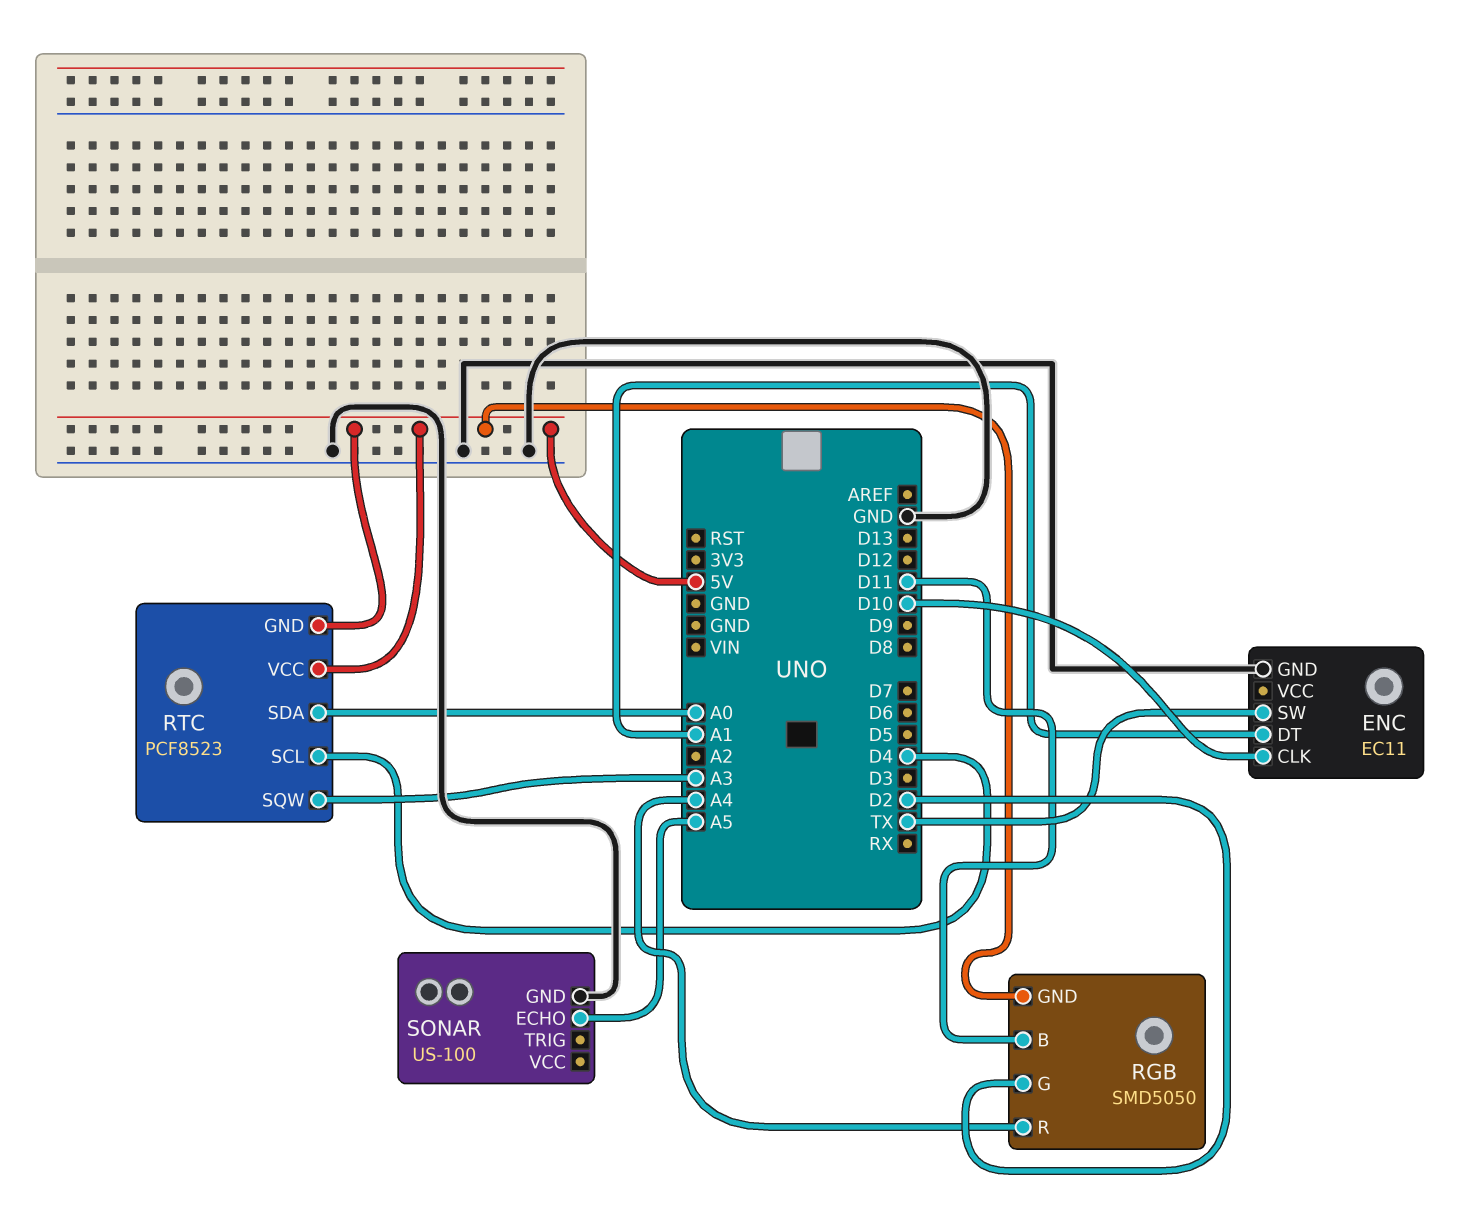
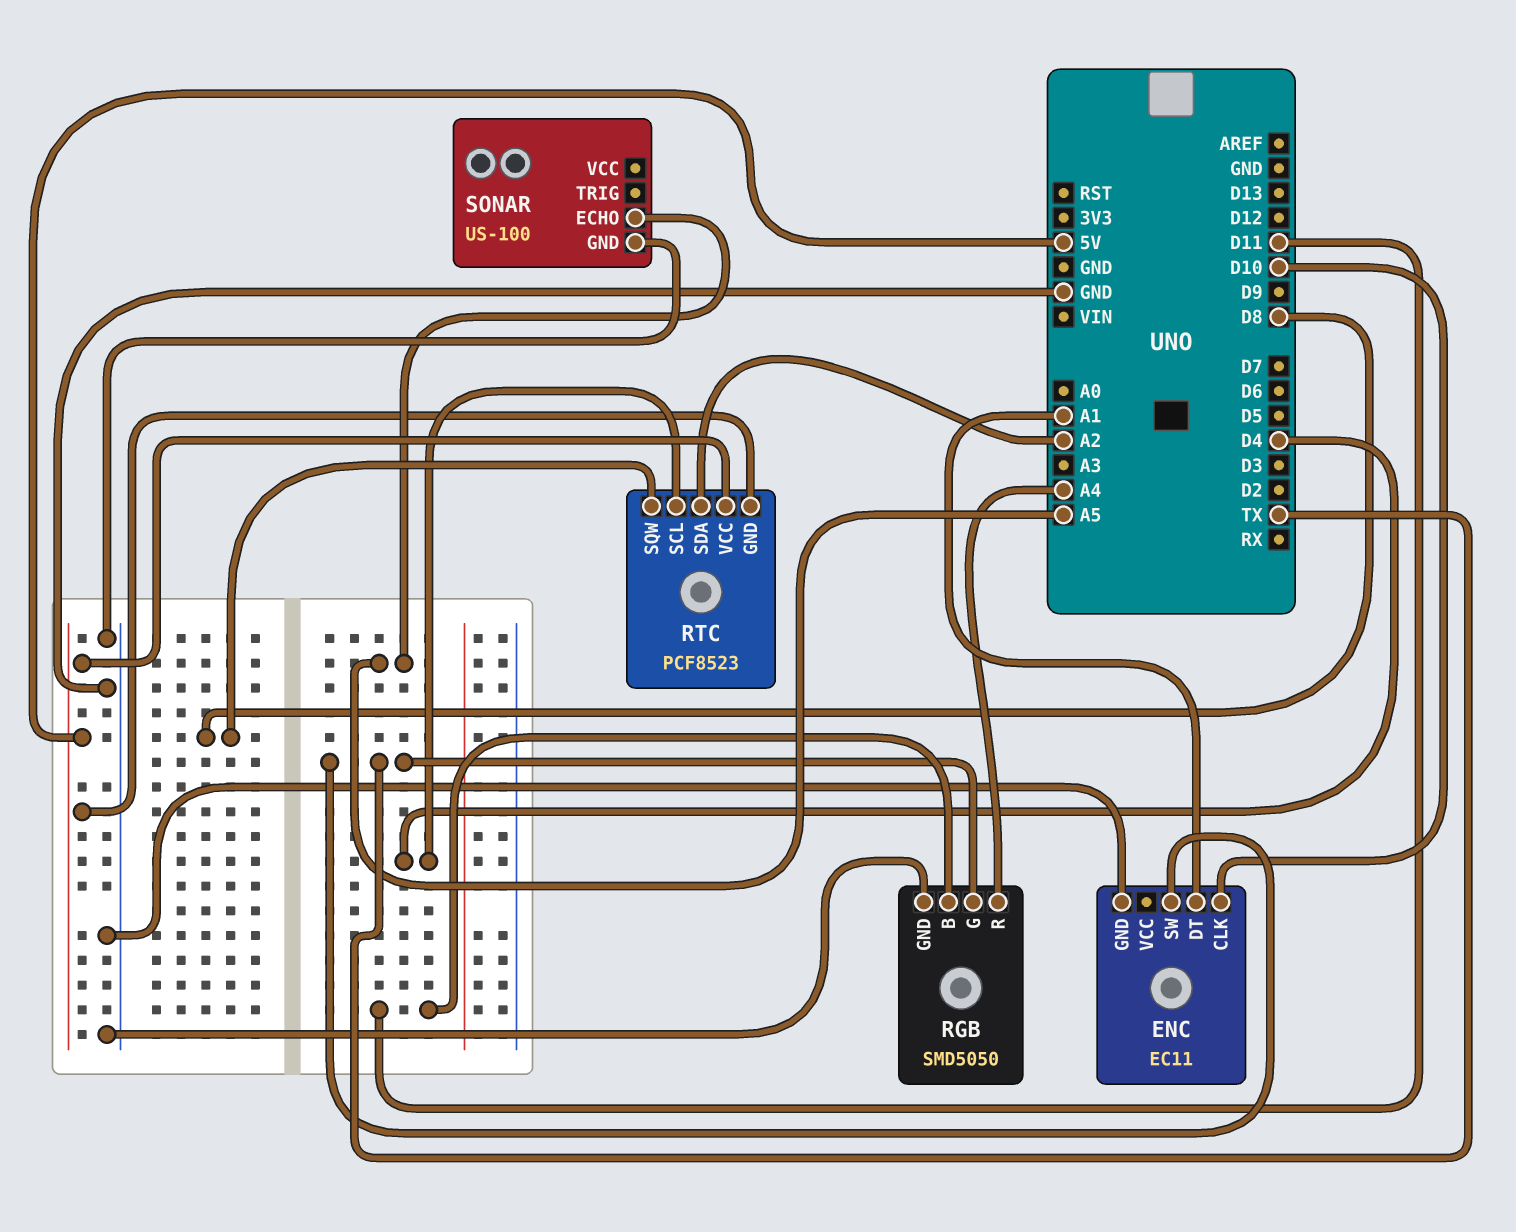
RGB pin G: D2 -> TX
RGB pin GND: 5V -> GND
RTC pin SDA: A0 -> A2
RTC pin SQW: A3 -> D8

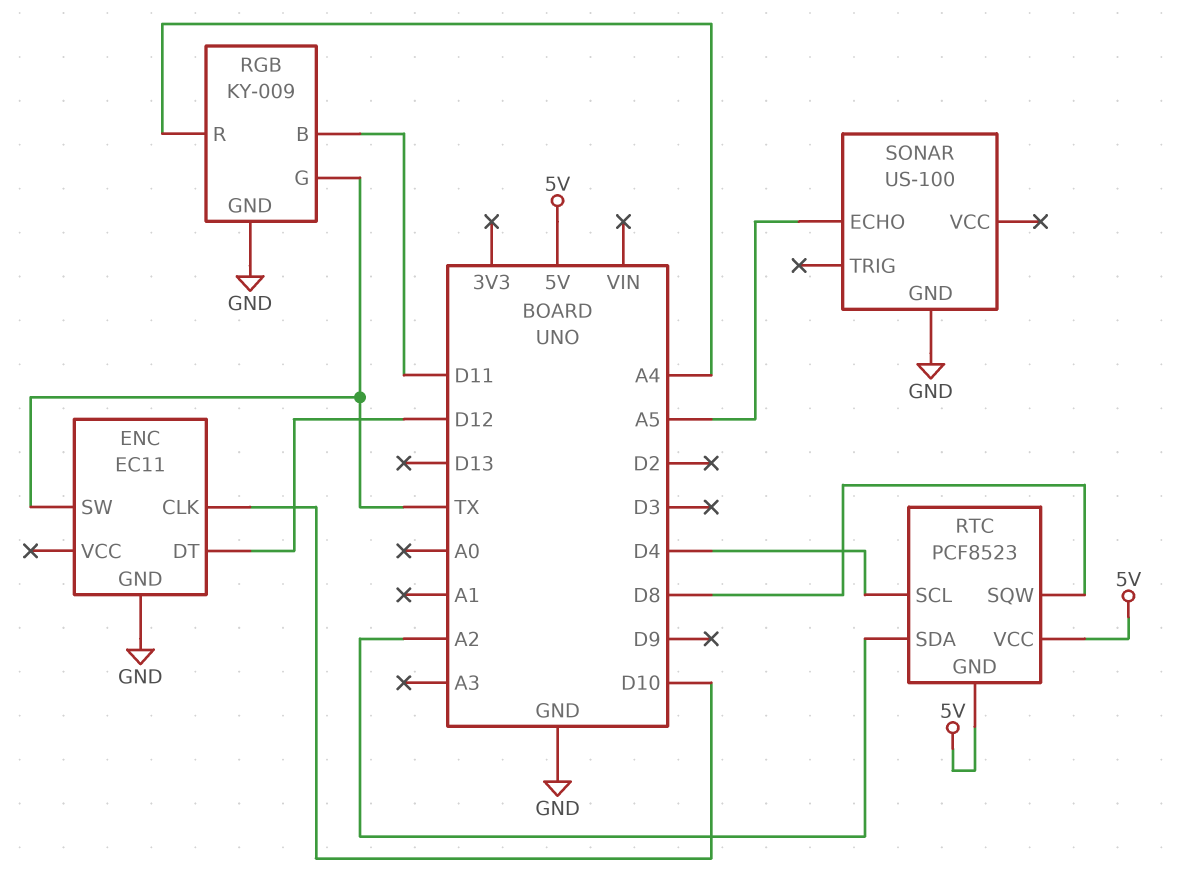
ENC pin DT: A1 -> D12
RGB: SMD5050 -> KY-009

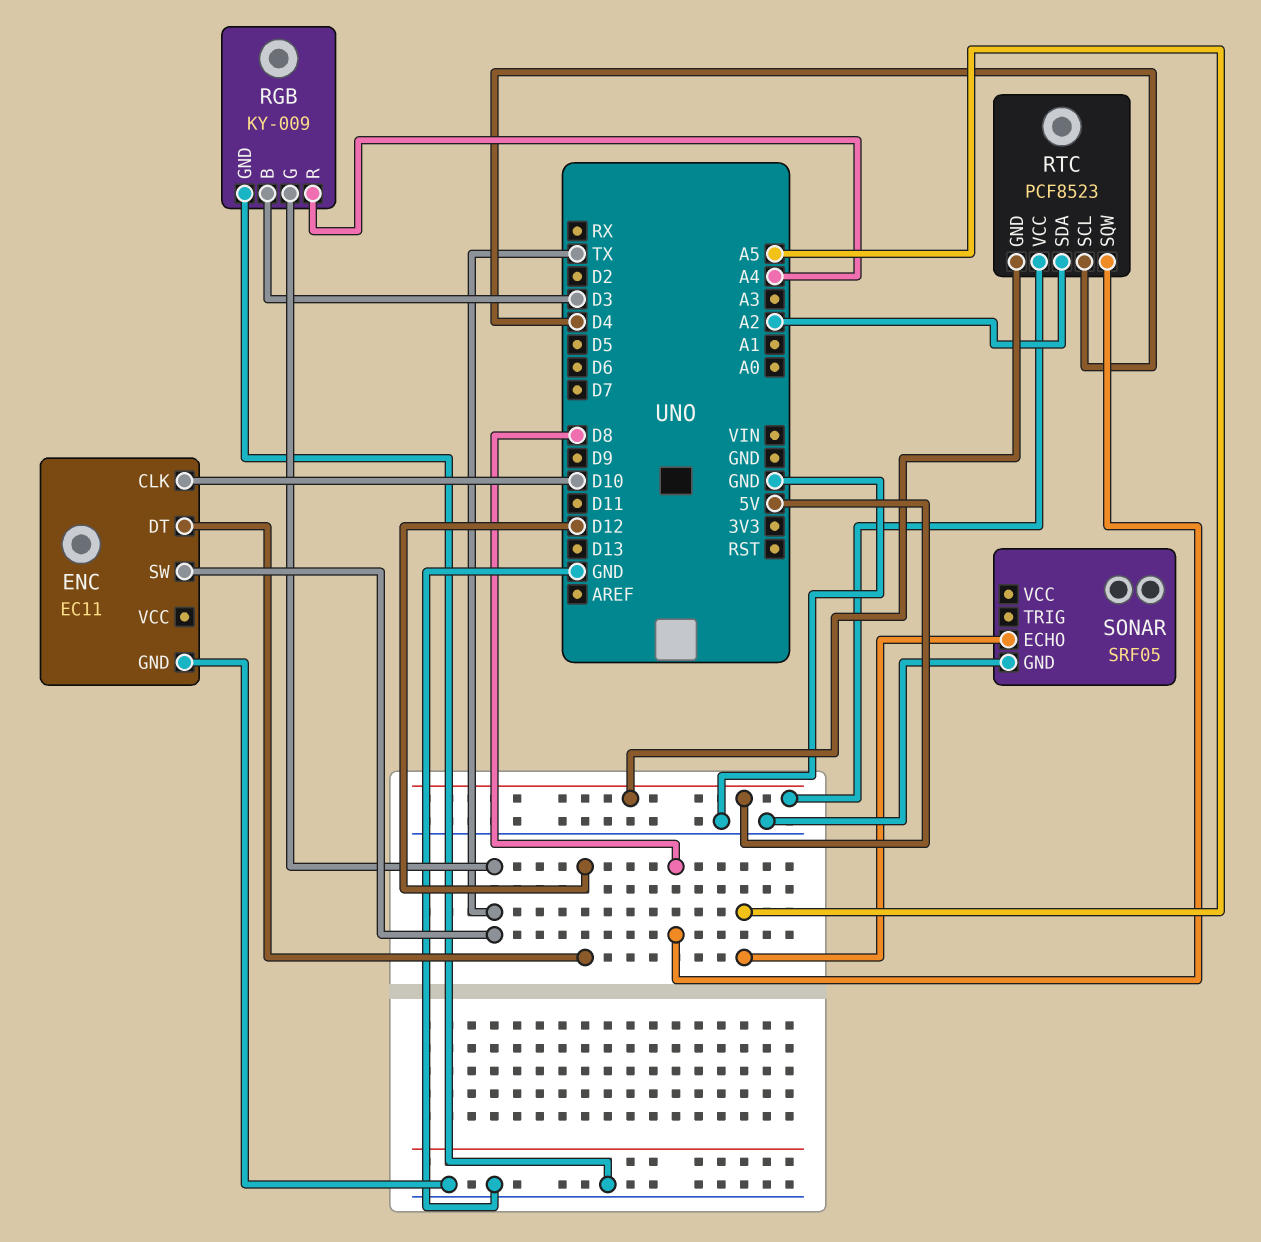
RGB pin B: D11 -> D3
SONAR: US-100 -> SRF05

